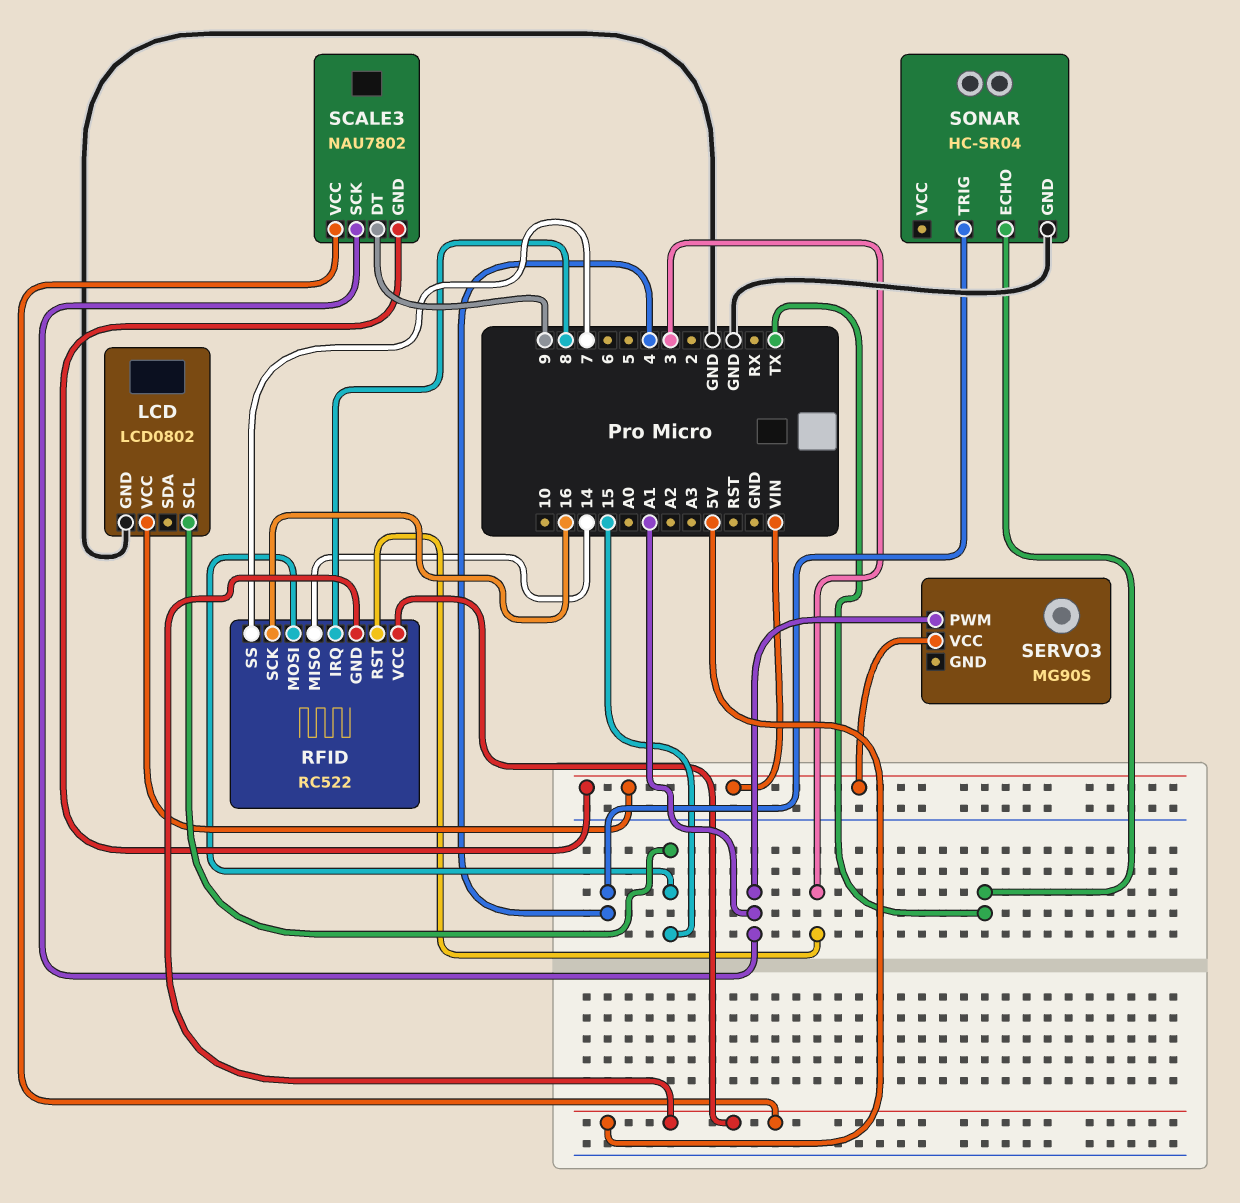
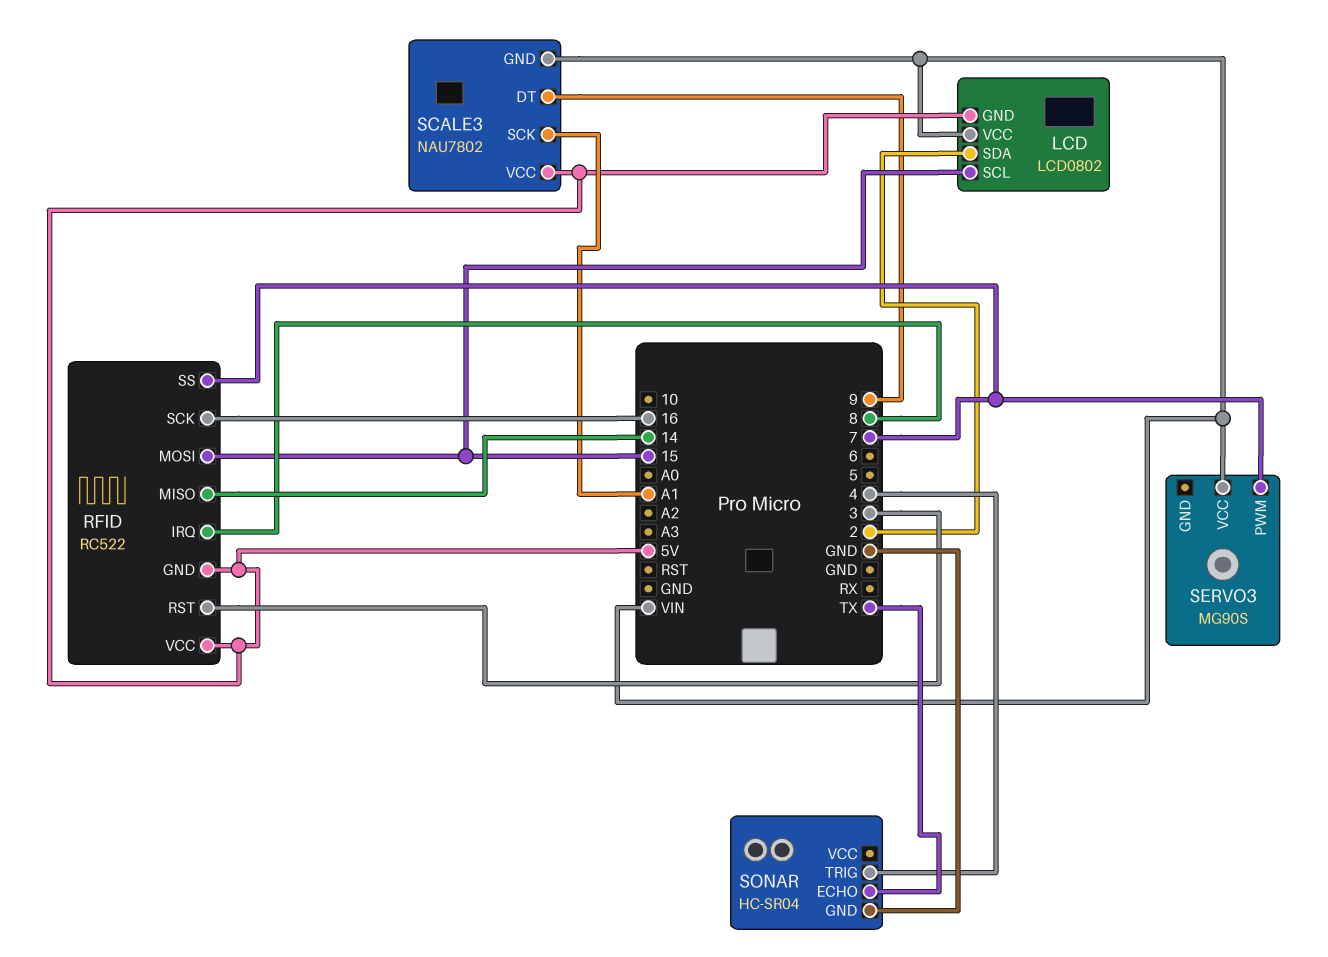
LCD pin GND: GND -> 5V
LCD pin SDA: none -> 2
SERVO3 pin PWM: A1 -> 7

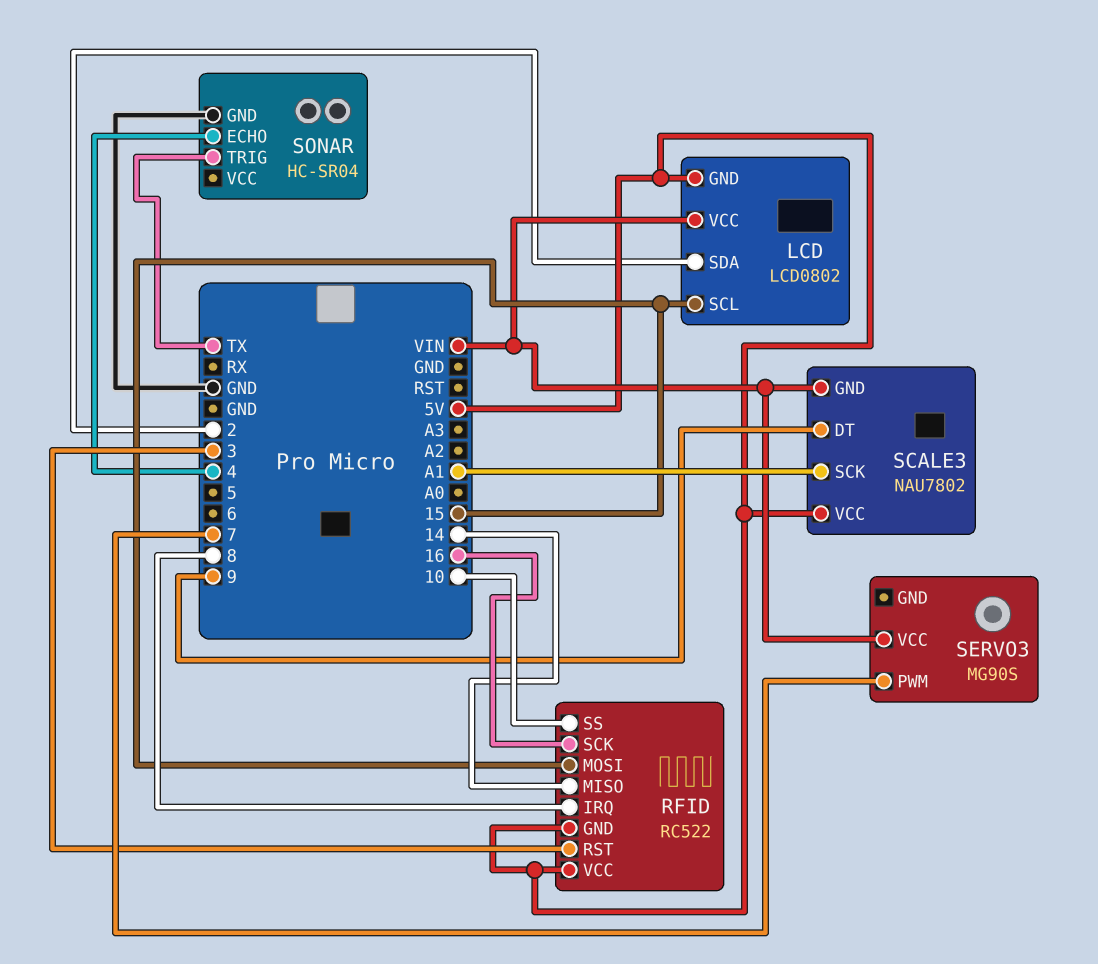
RFID pin SS: 7 -> 10
SONAR pin ECHO: TX -> 4
SONAR pin TRIG: 4 -> TX

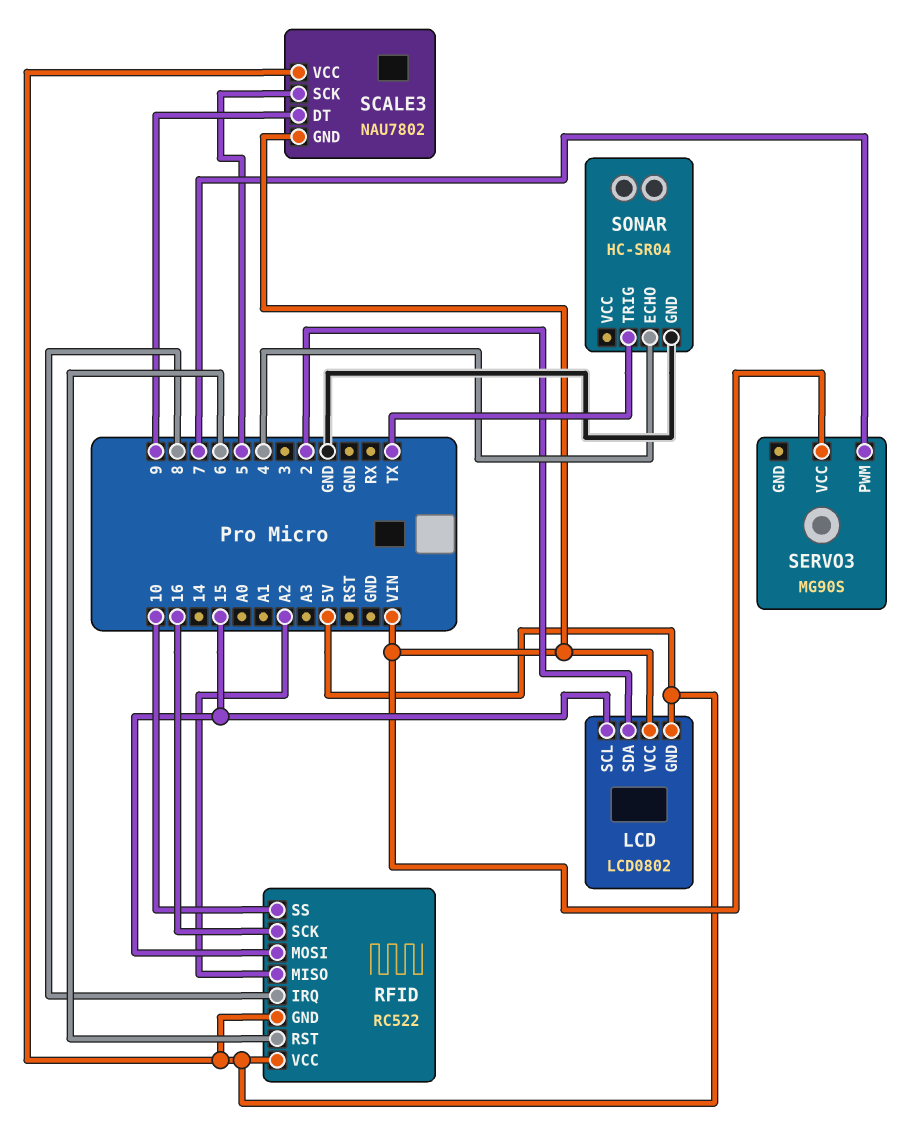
RFID pin MISO: 14 -> A2
RFID pin RST: 3 -> 6
SCALE3 pin SCK: A1 -> 5

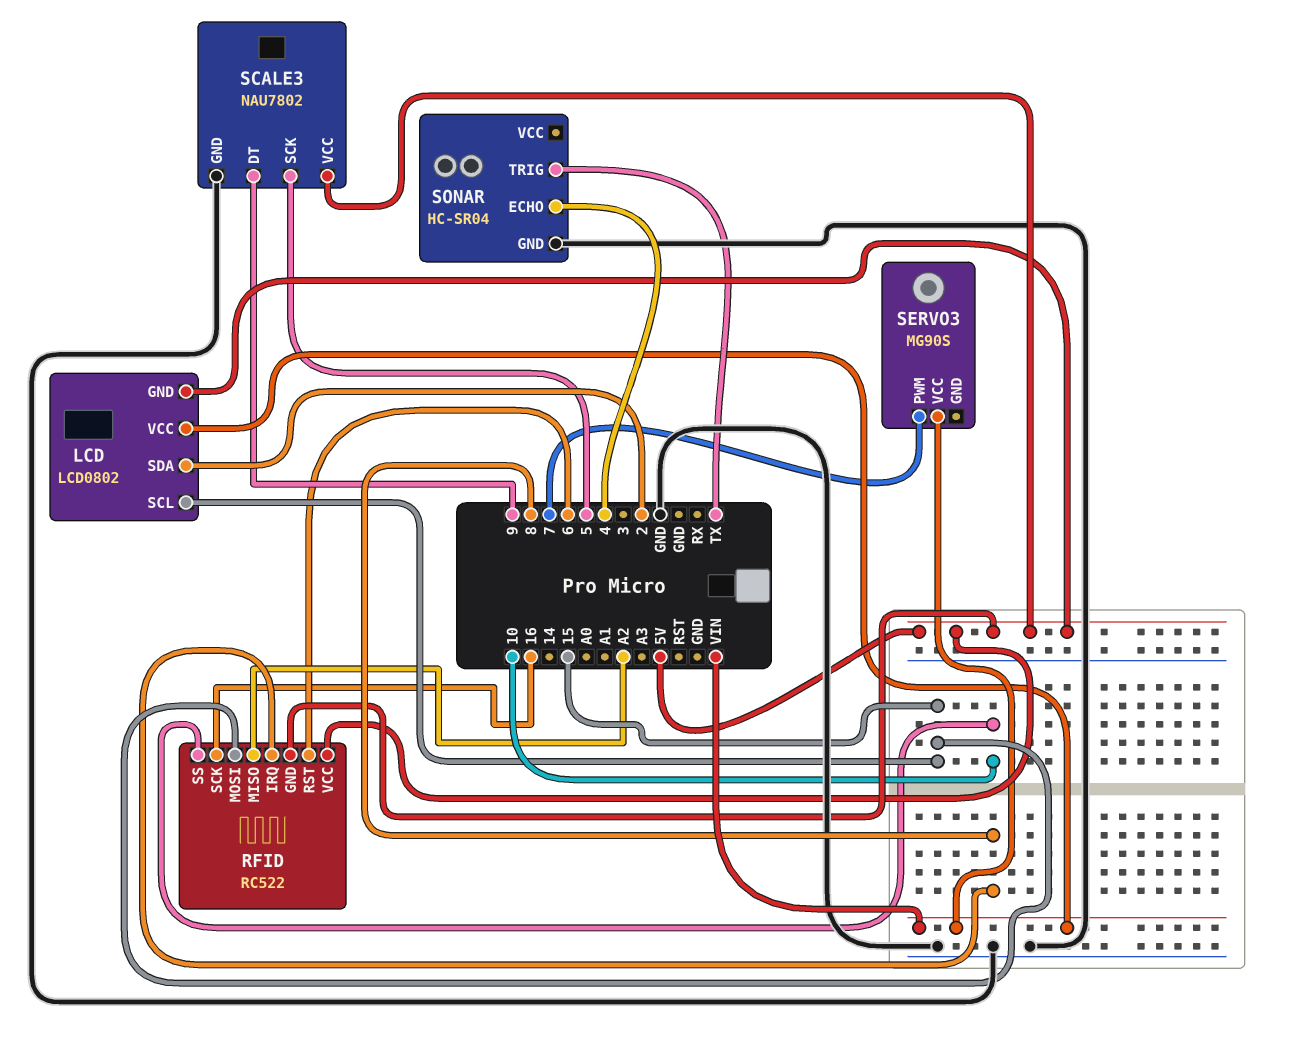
SCALE3 pin GND: VIN -> GND

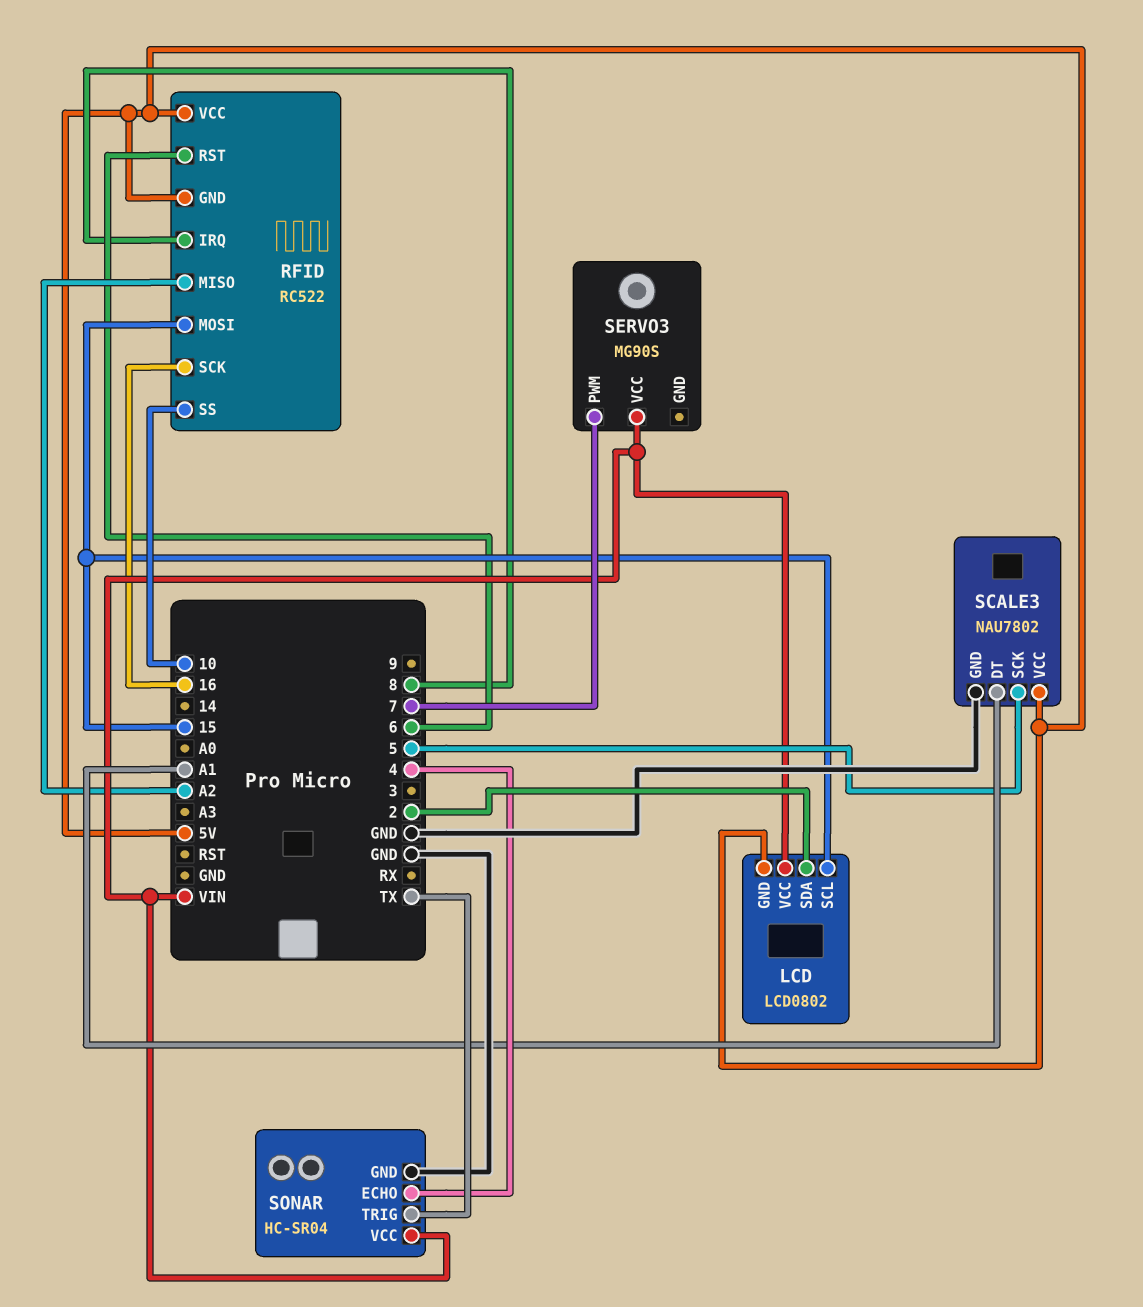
SCALE3 pin DT: 9 -> A1
SONAR pin VCC: none -> VIN

